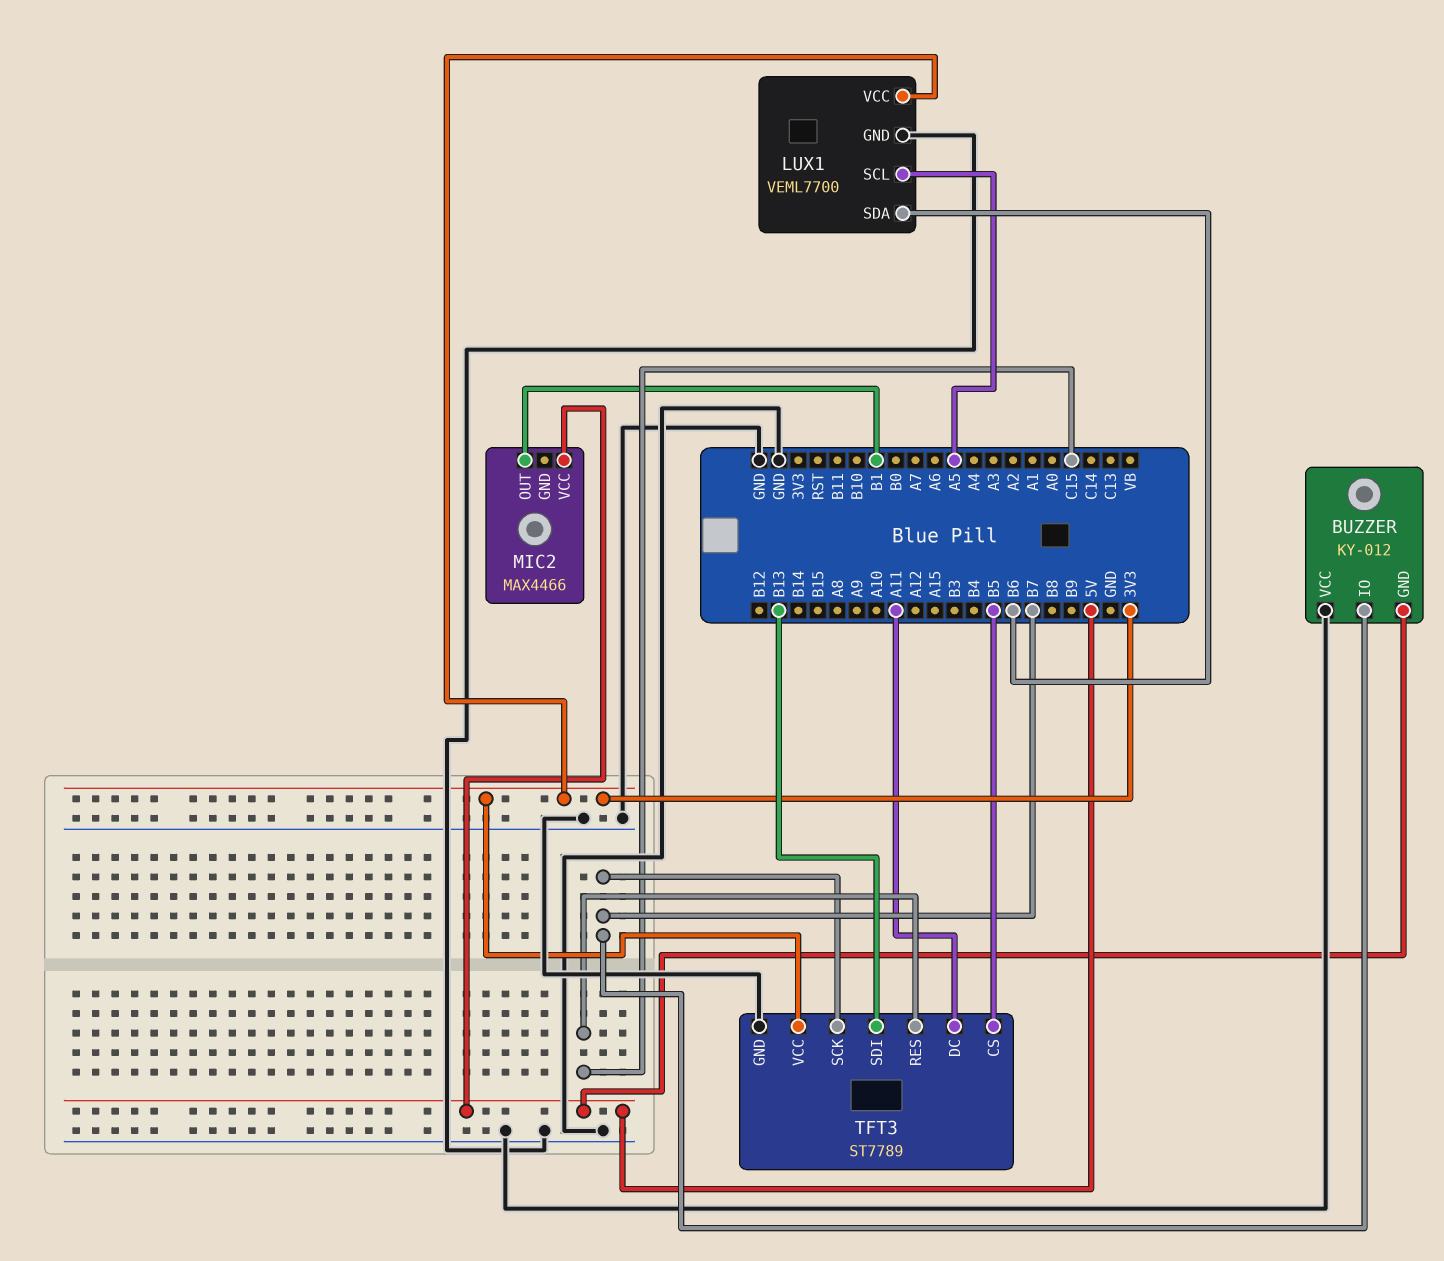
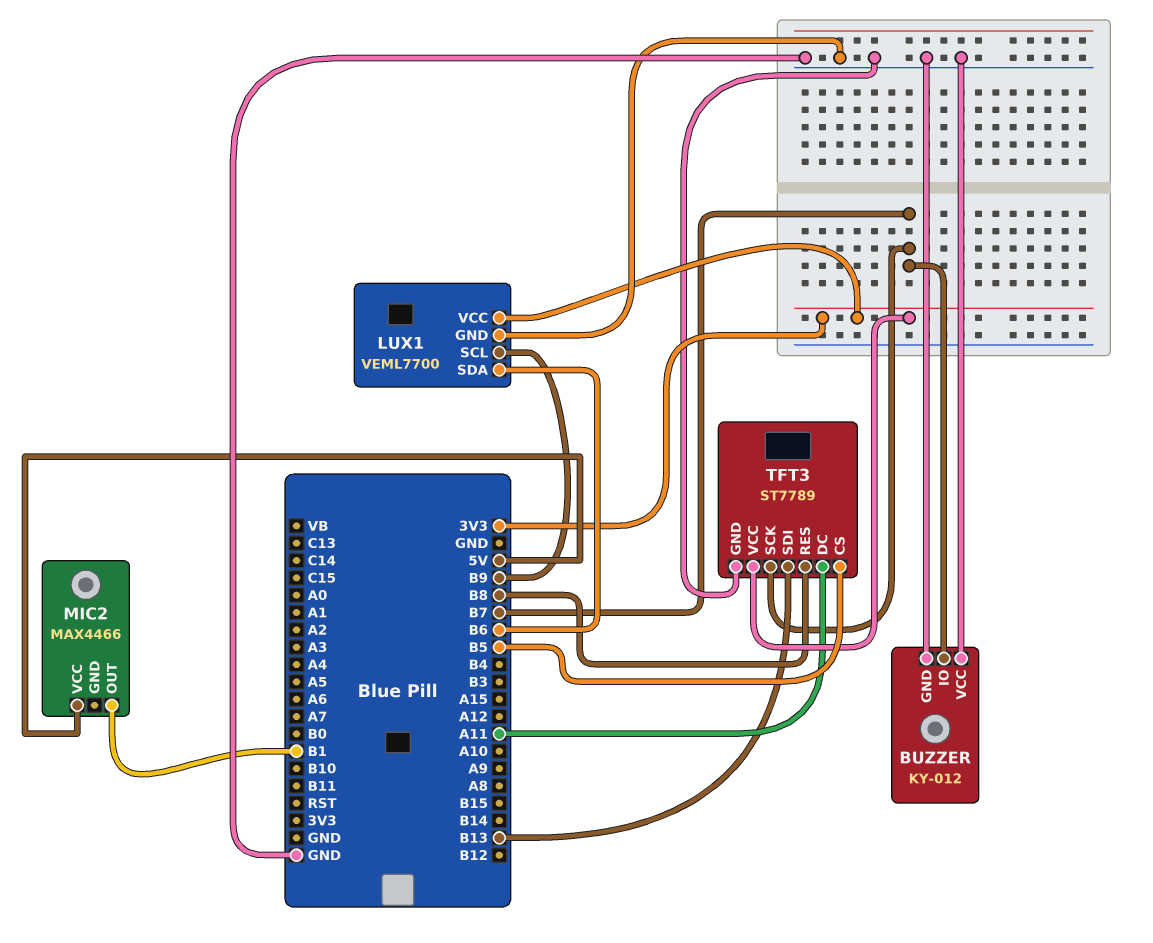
BUZZER pin GND: 5V -> GND
LUX1 pin SCL: A5 -> B9
TFT3 pin RES: C15 -> B8

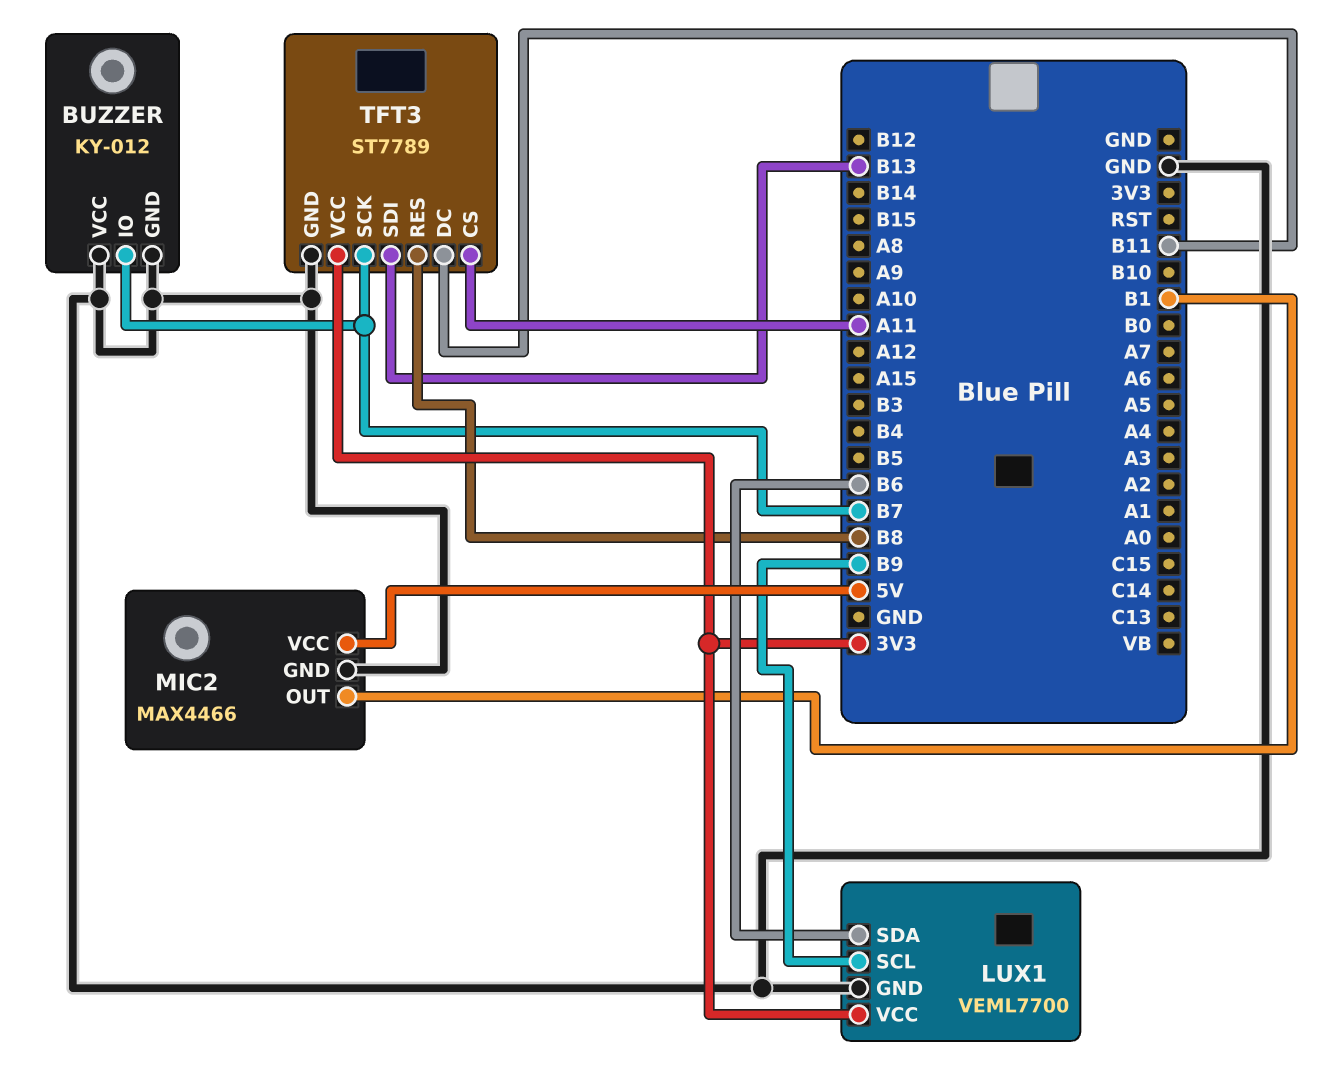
MIC2 pin GND: none -> GND
TFT3 pin CS: B5 -> A11
TFT3 pin DC: A11 -> B11

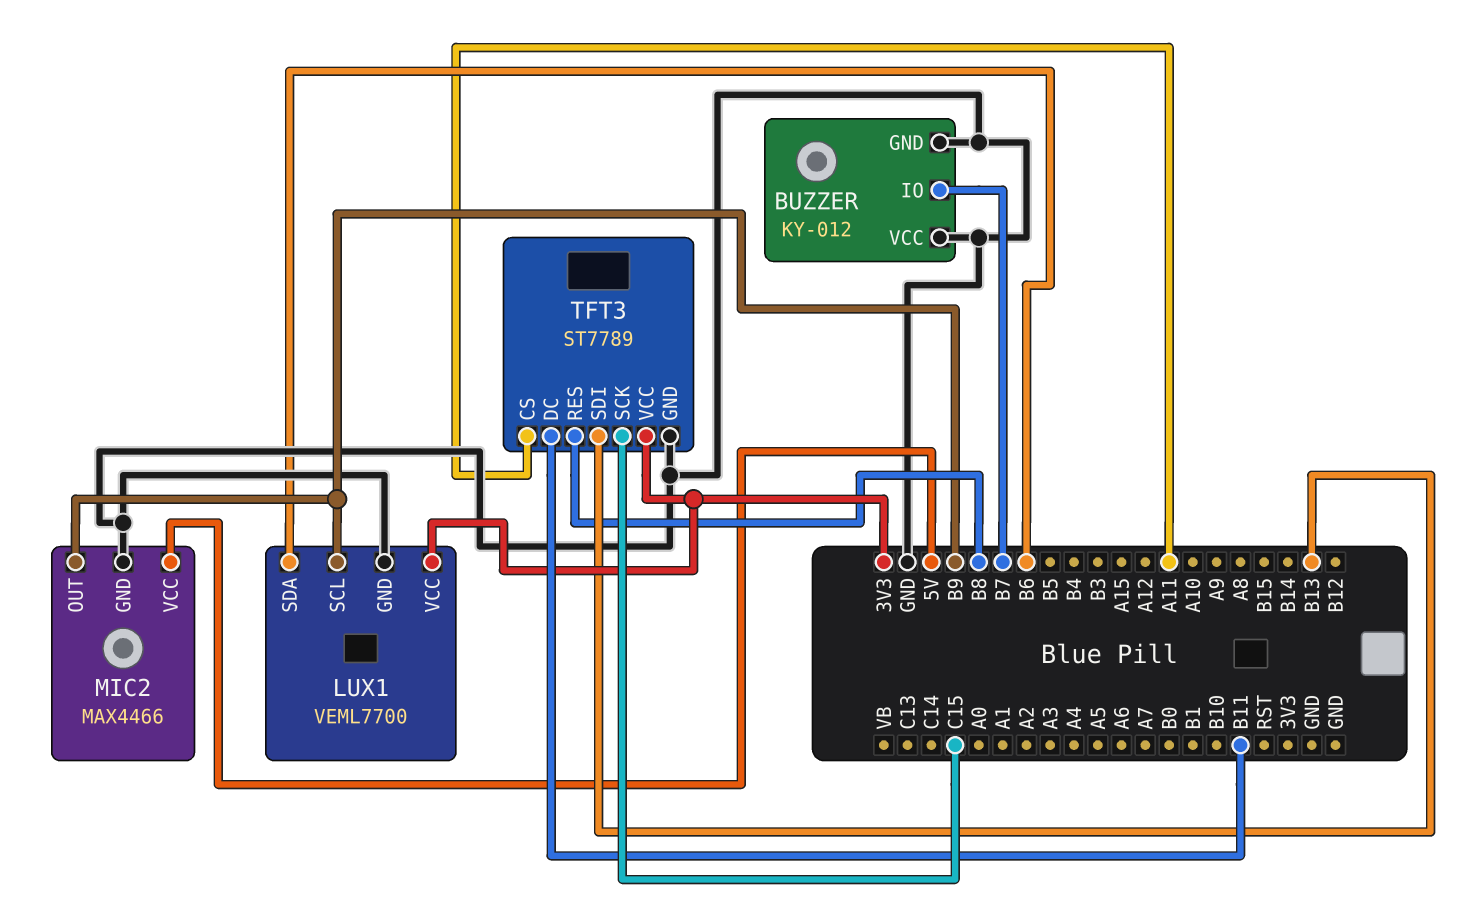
MIC2 pin OUT: B1 -> B9
TFT3 pin SCK: B7 -> C15

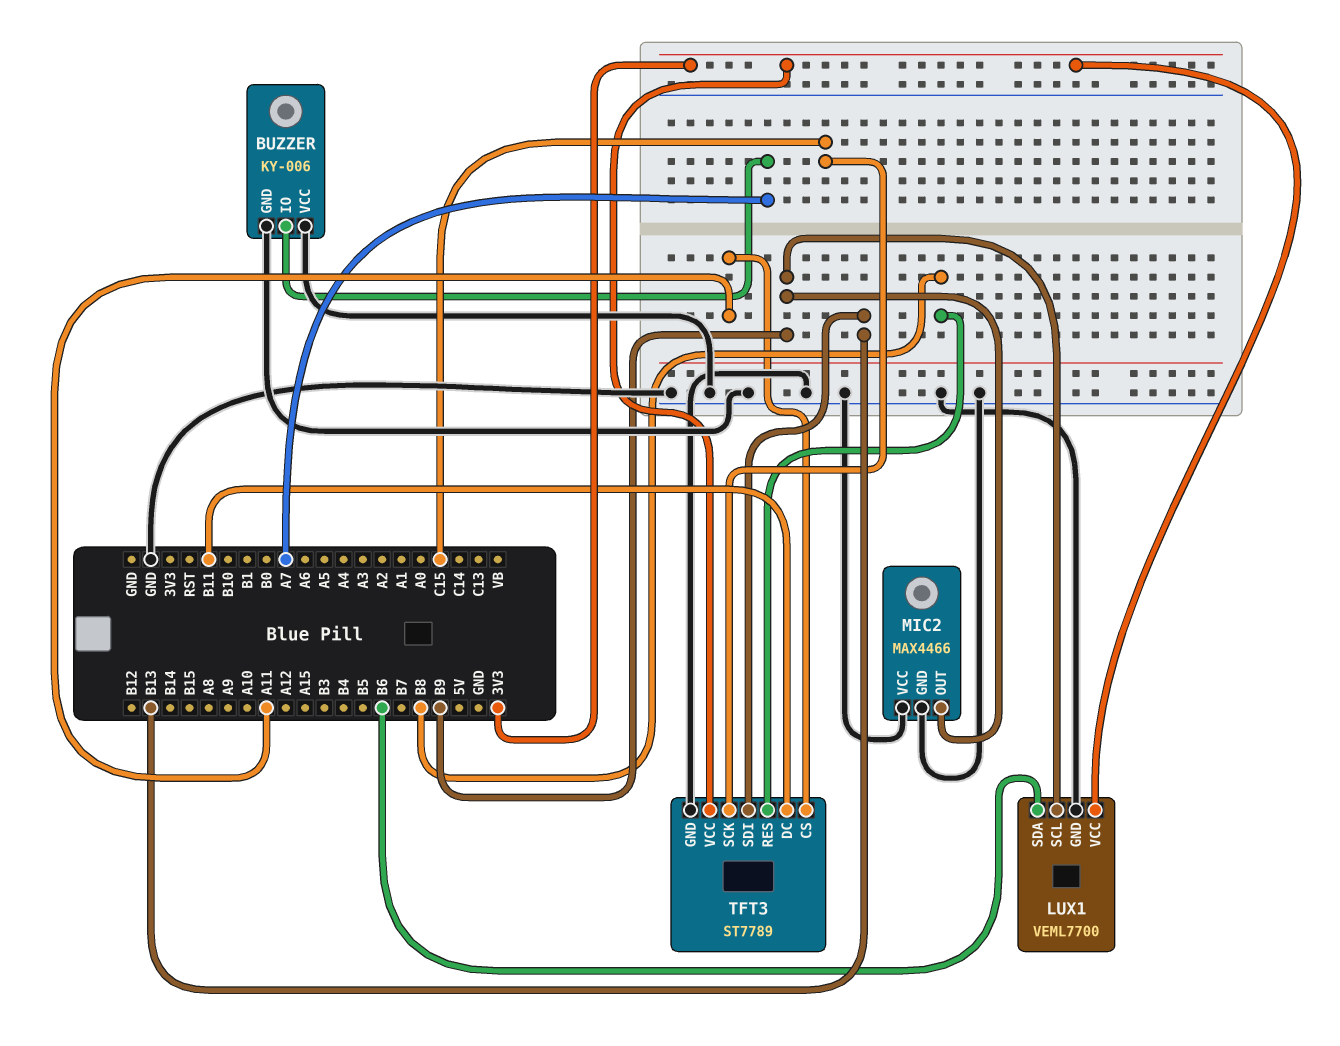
BUZZER: KY-012 -> KY-006
BUZZER pin IO: B7 -> A7
MIC2 pin VCC: 5V -> GND

